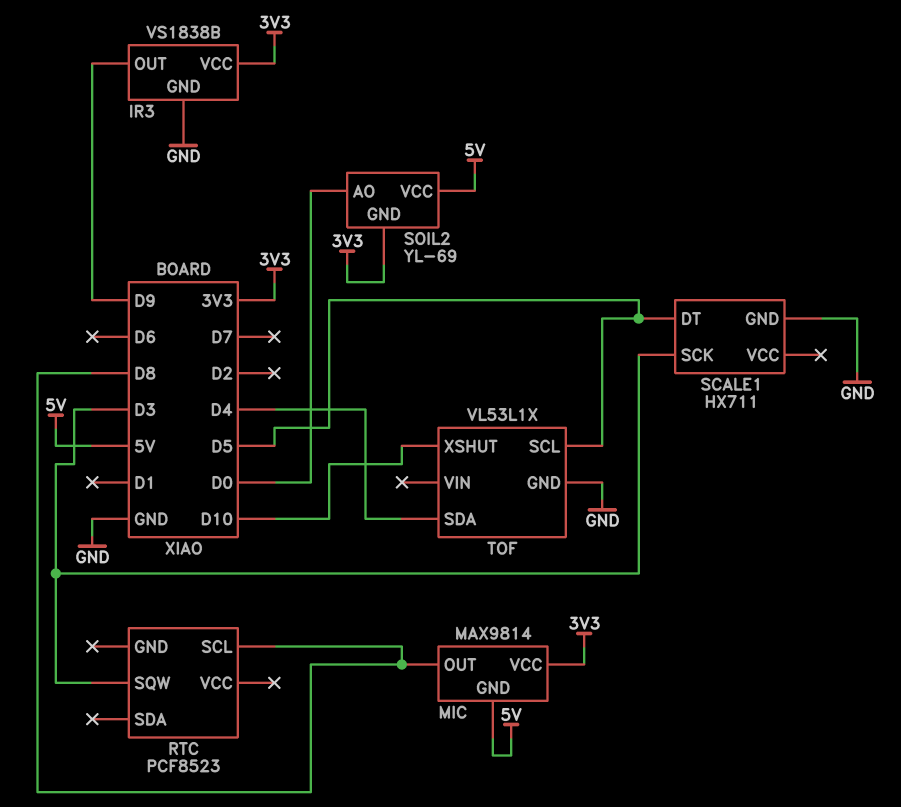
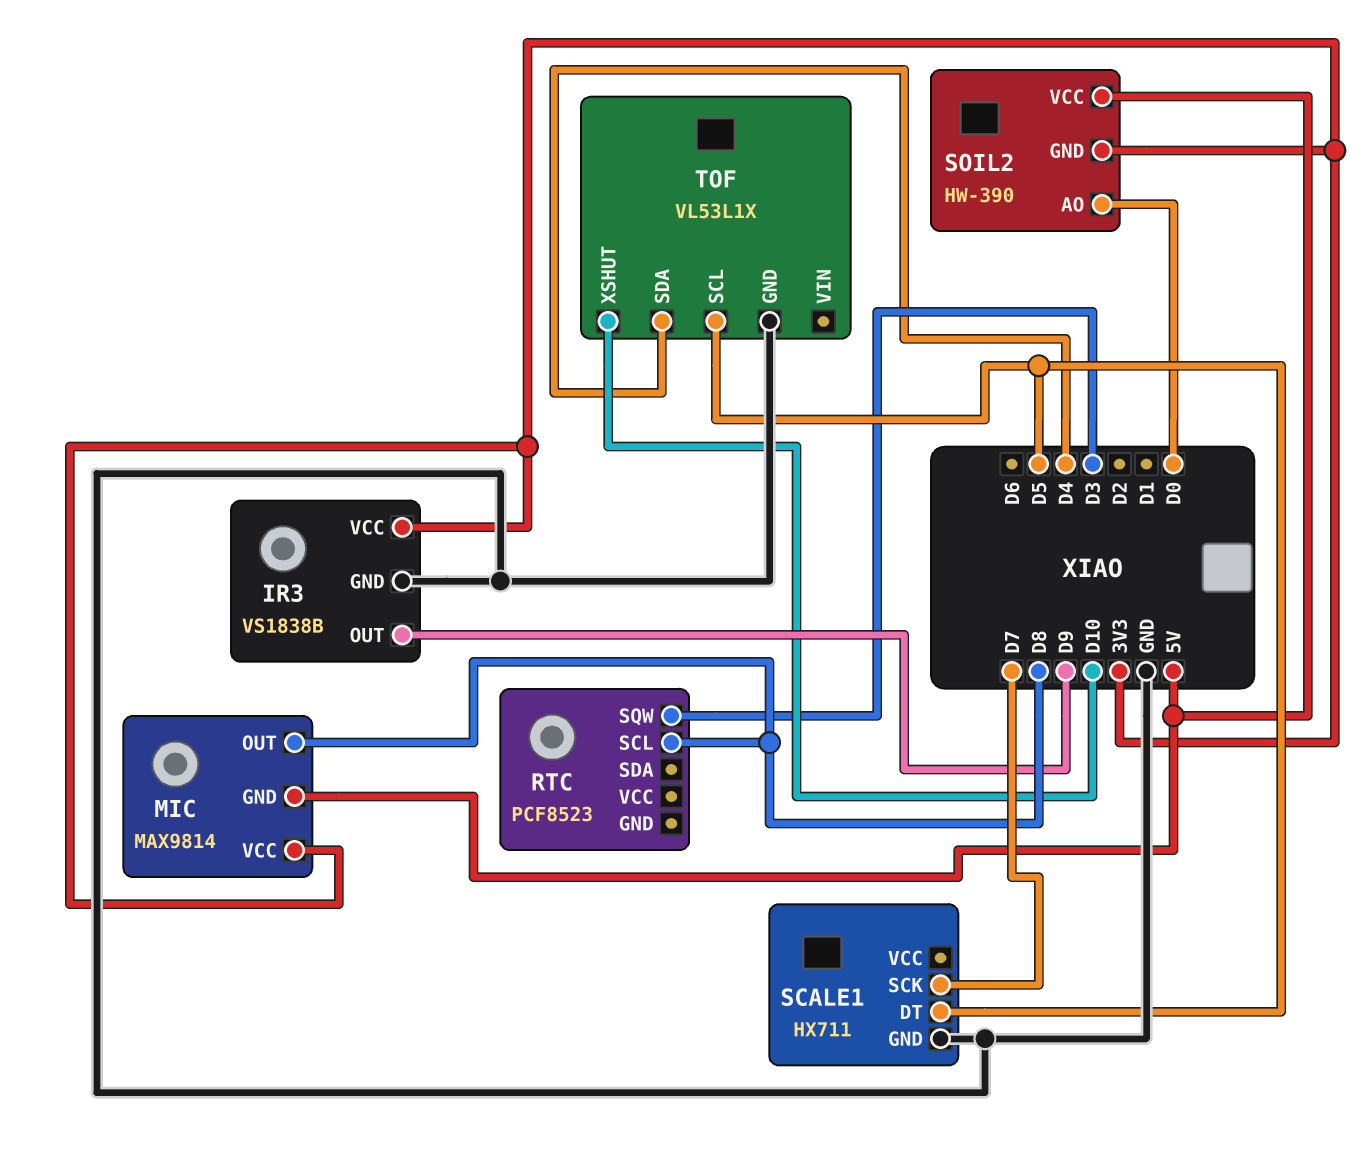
SCALE1 pin SCK: D3 -> D7
SOIL2: YL-69 -> HW-390

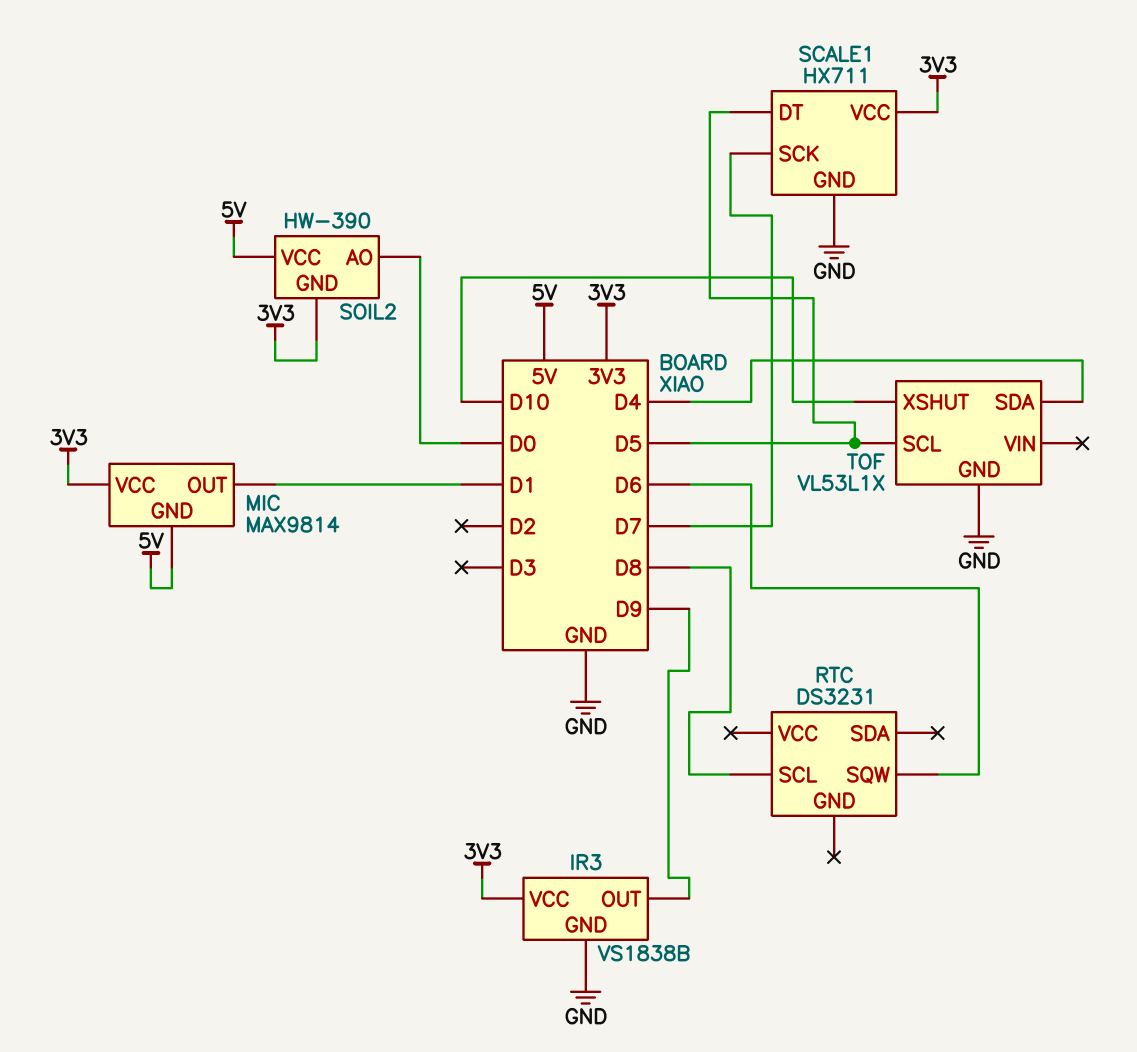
MIC pin OUT: D8 -> D1
RTC: PCF8523 -> DS3231
RTC pin SQW: D3 -> D6
SCALE1 pin VCC: none -> 3V3

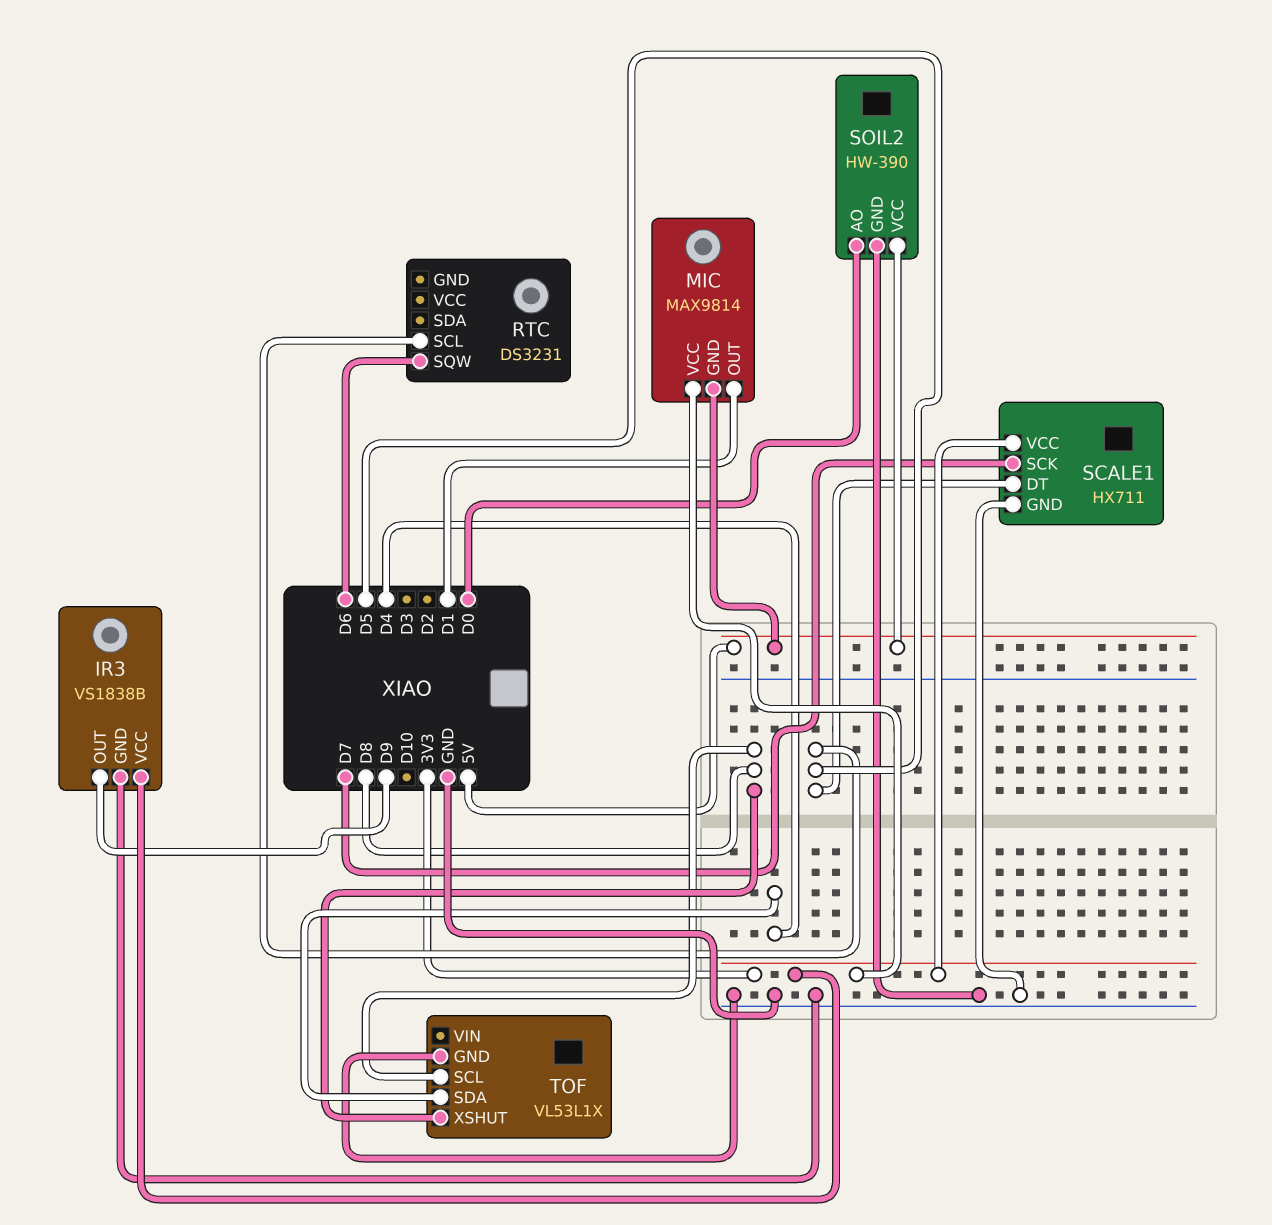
RTC pin SCL: D8 -> D5
SOIL2 pin GND: 3V3 -> GND
TOF pin SCL: D5 -> D8
TOF pin XSHUT: D10 -> D8

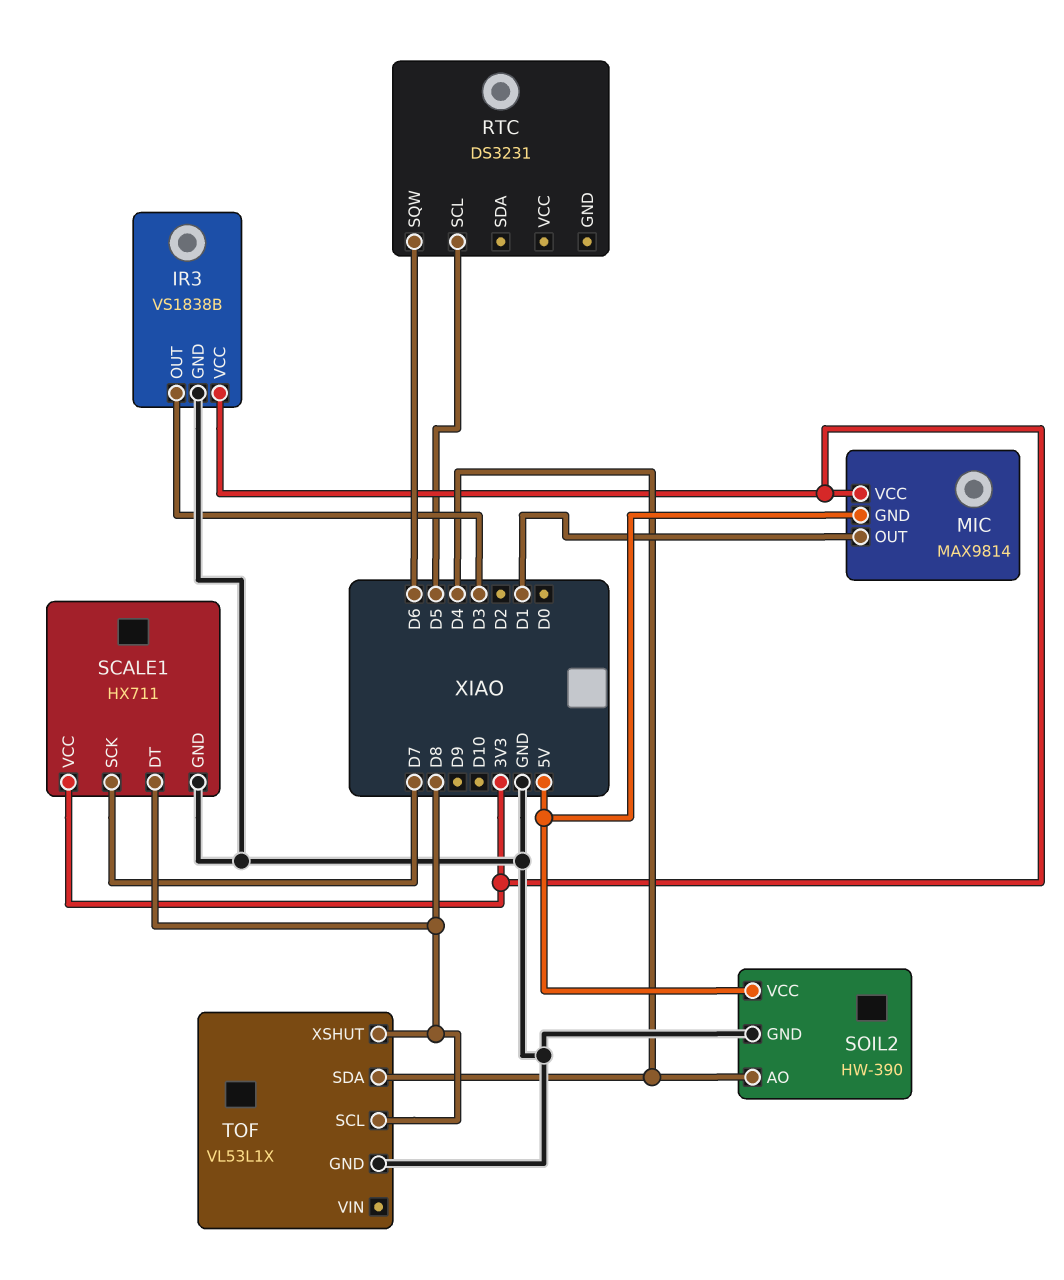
IR3 pin OUT: D9 -> D3
SCALE1 pin DT: D5 -> D8
SOIL2 pin AO: D0 -> D4

